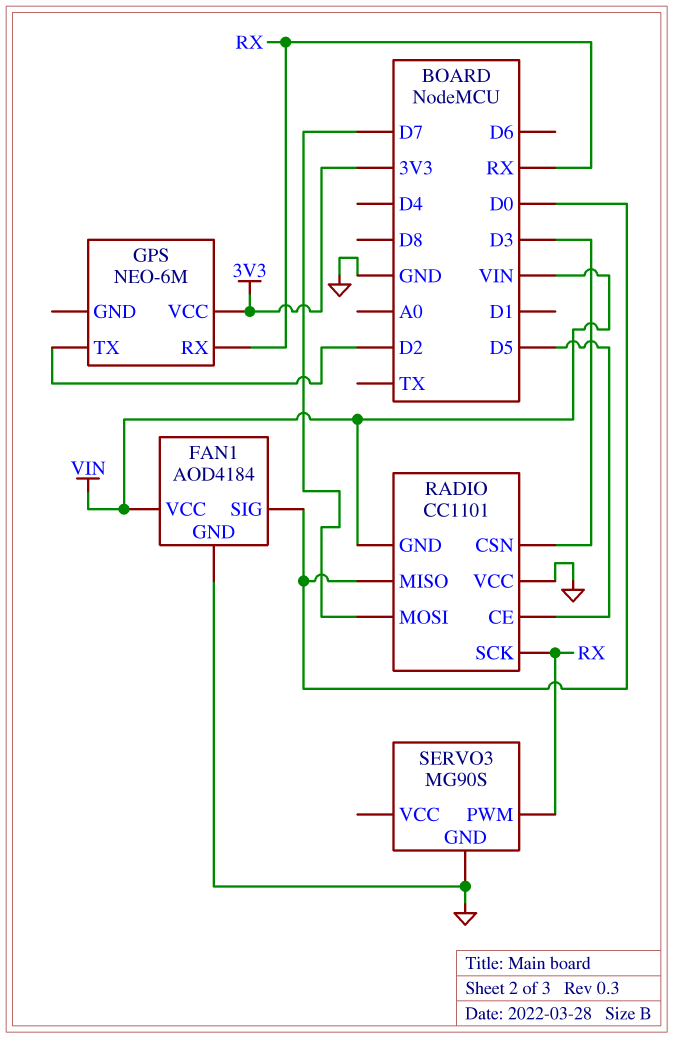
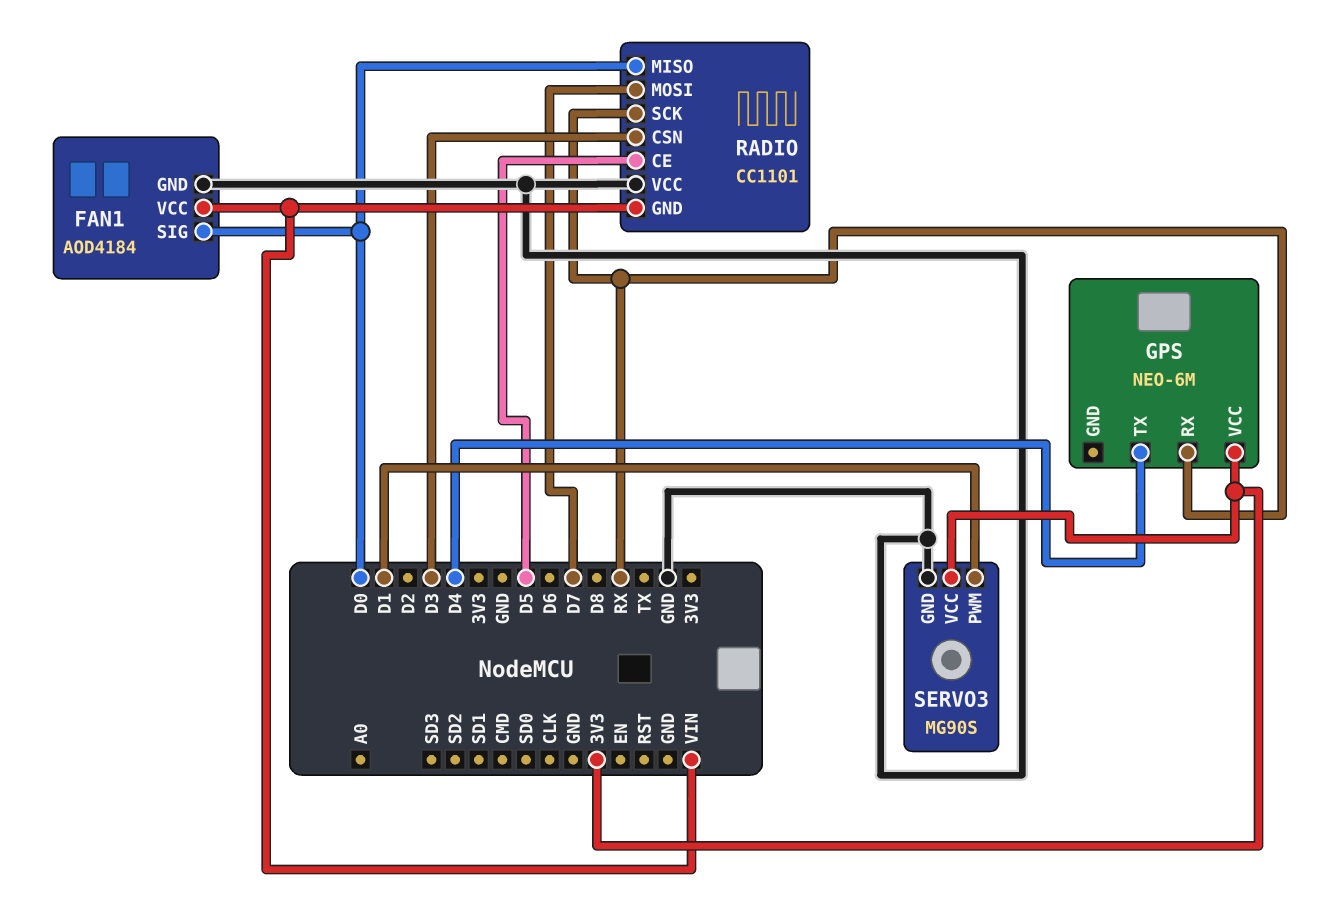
GPS pin TX: D2 -> D4
SERVO3 pin PWM: RX -> D1
SERVO3 pin VCC: none -> 3V3

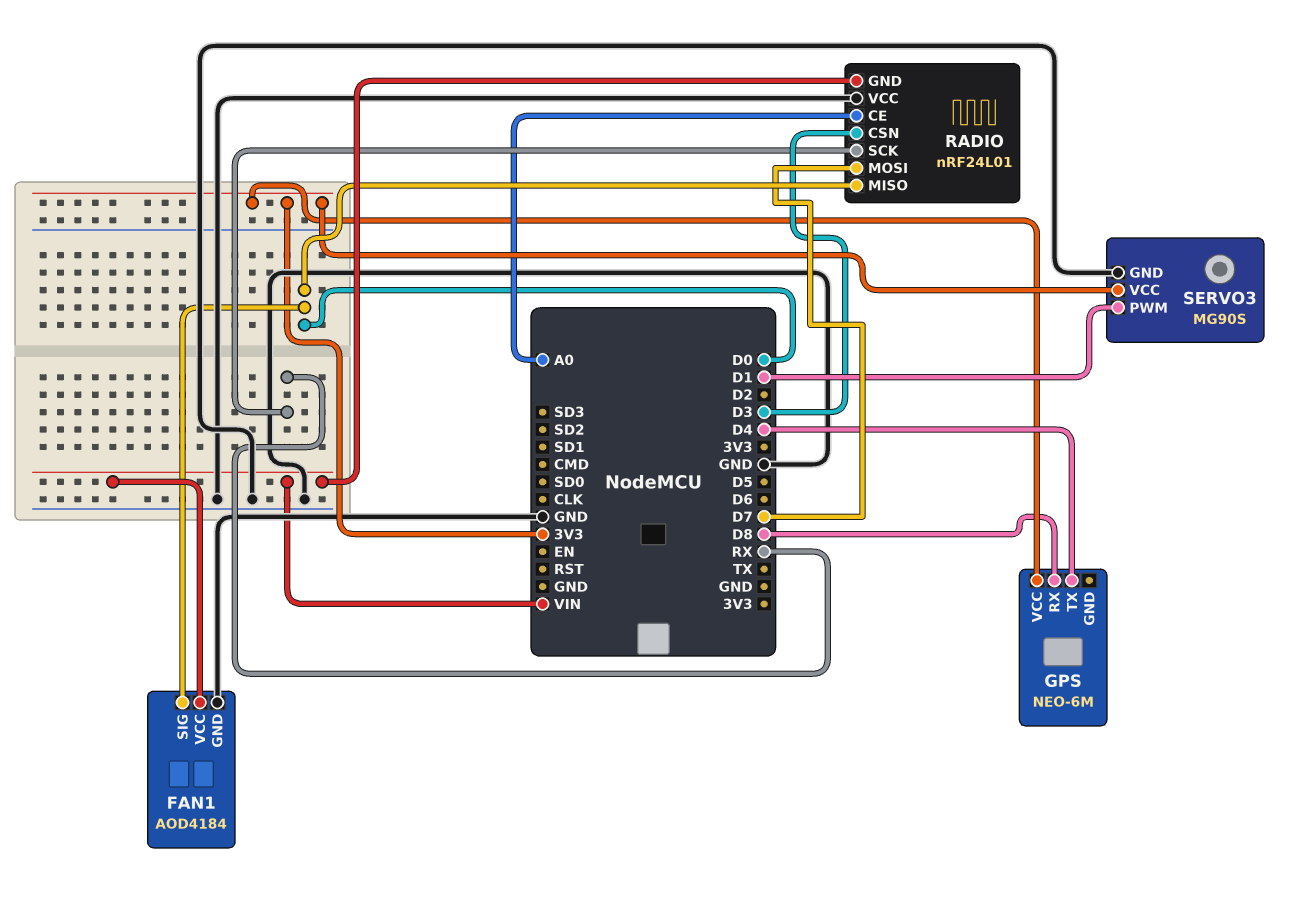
GPS pin RX: RX -> D8
RADIO: CC1101 -> nRF24L01
RADIO pin CE: D5 -> A0

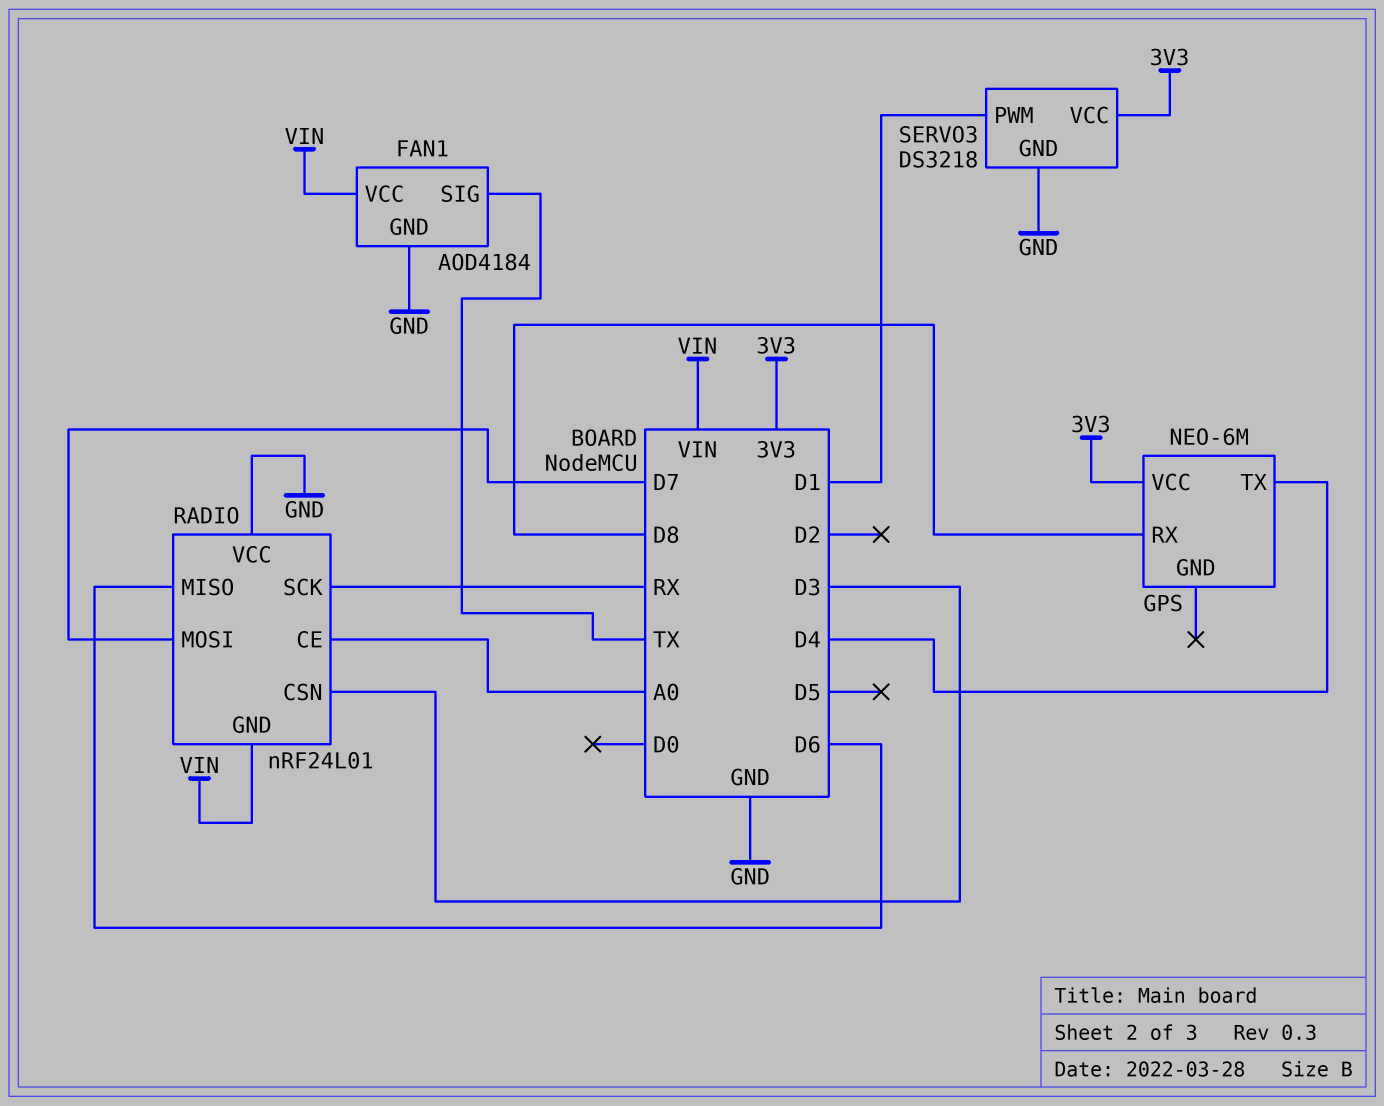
FAN1 pin SIG: D0 -> TX
RADIO pin MISO: D0 -> D6
SERVO3: MG90S -> DS3218

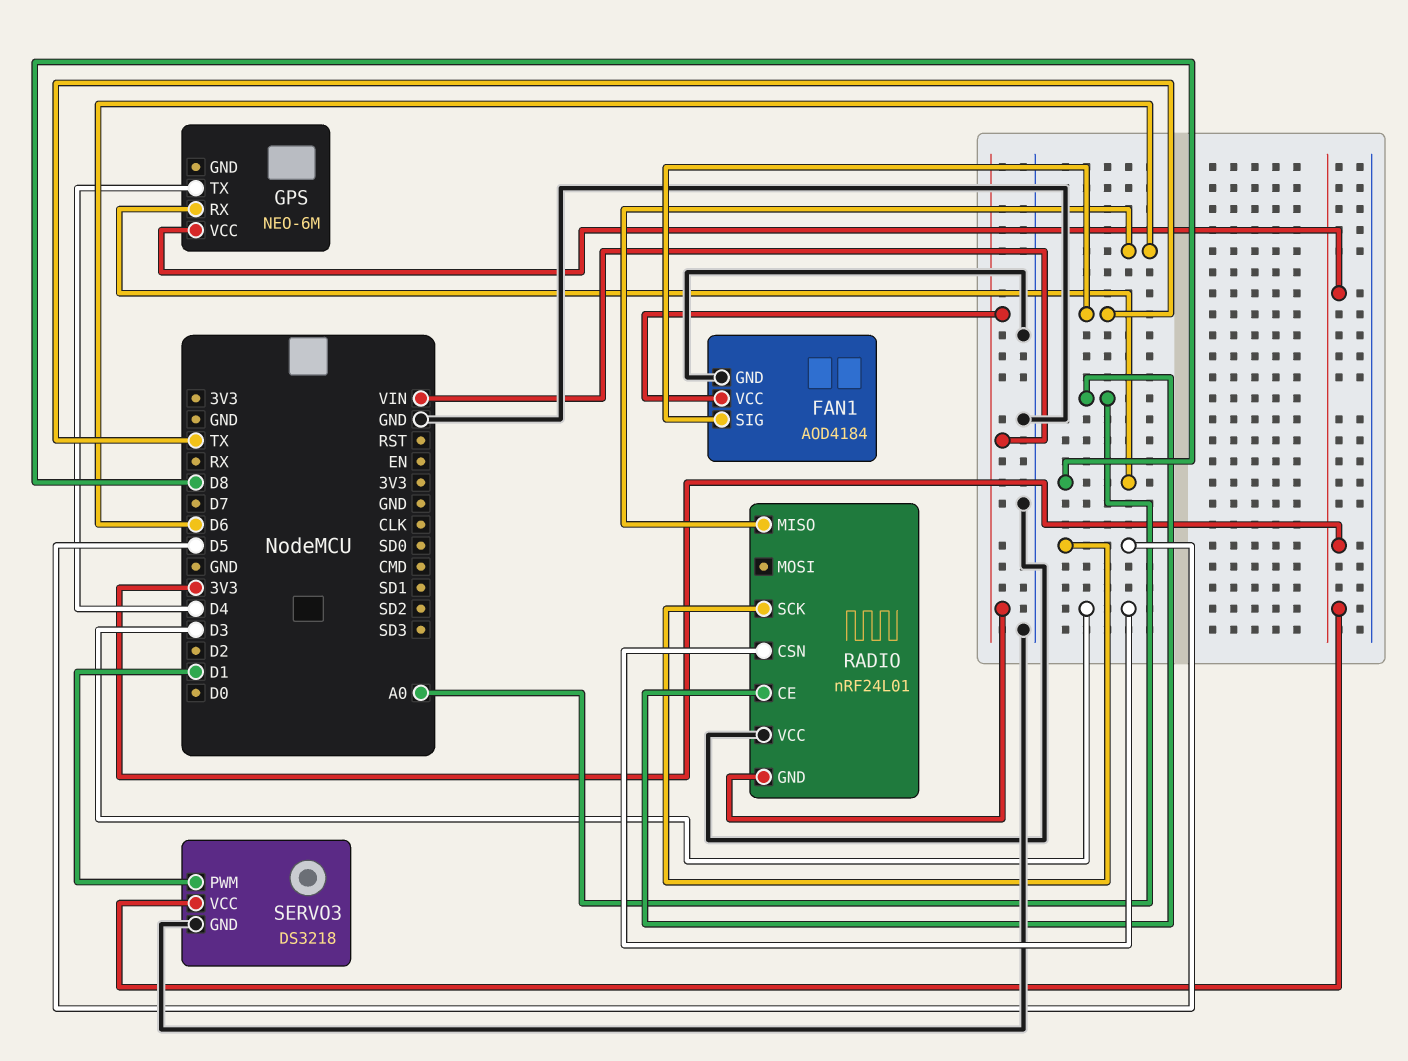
RADIO pin MOSI: D7 -> none
RADIO pin SCK: RX -> D5

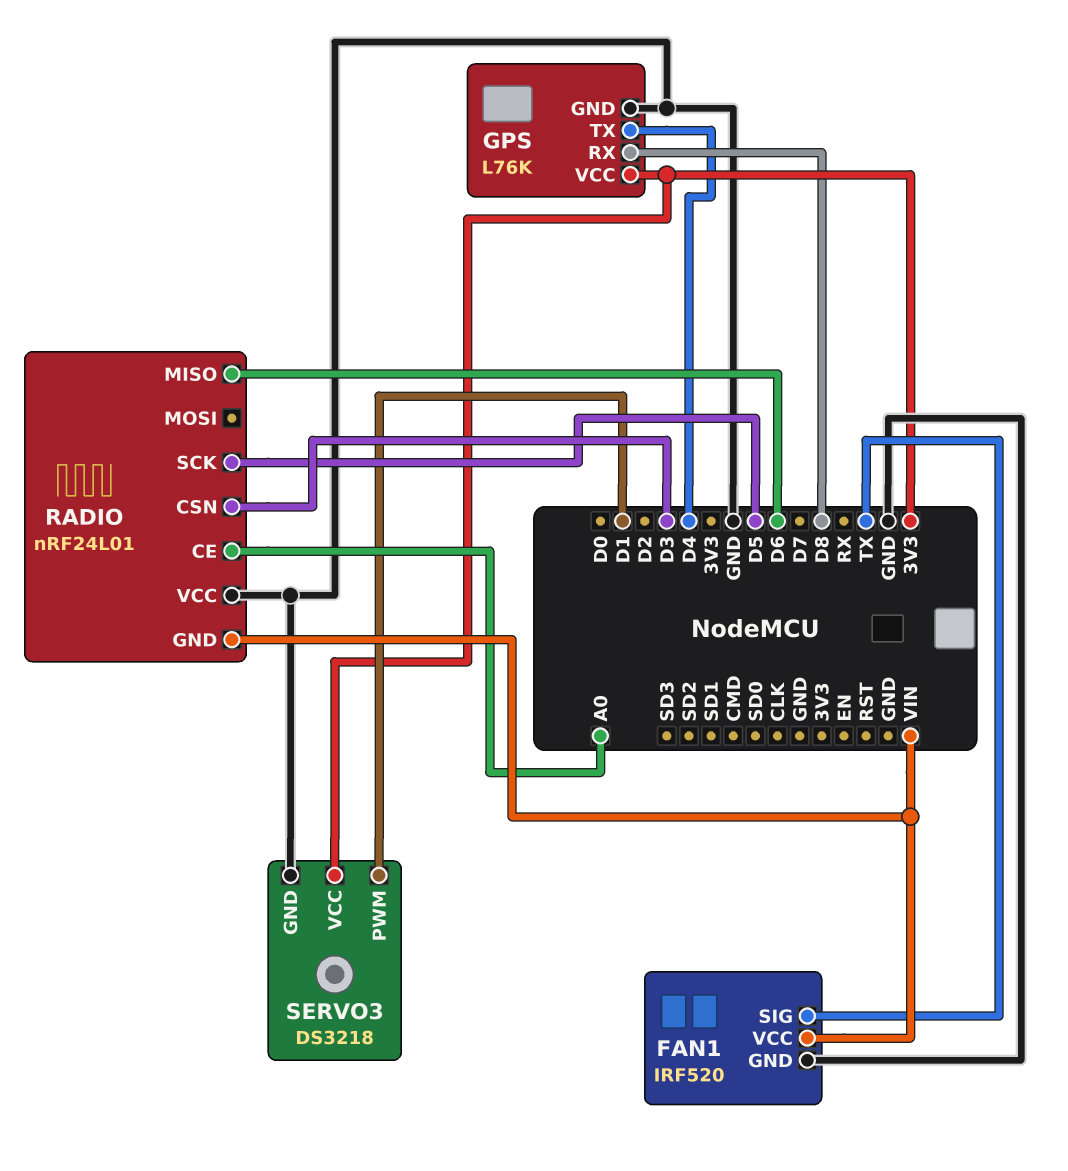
FAN1: AOD4184 -> IRF520
GPS: NEO-6M -> L76K
GPS pin GND: none -> GND

